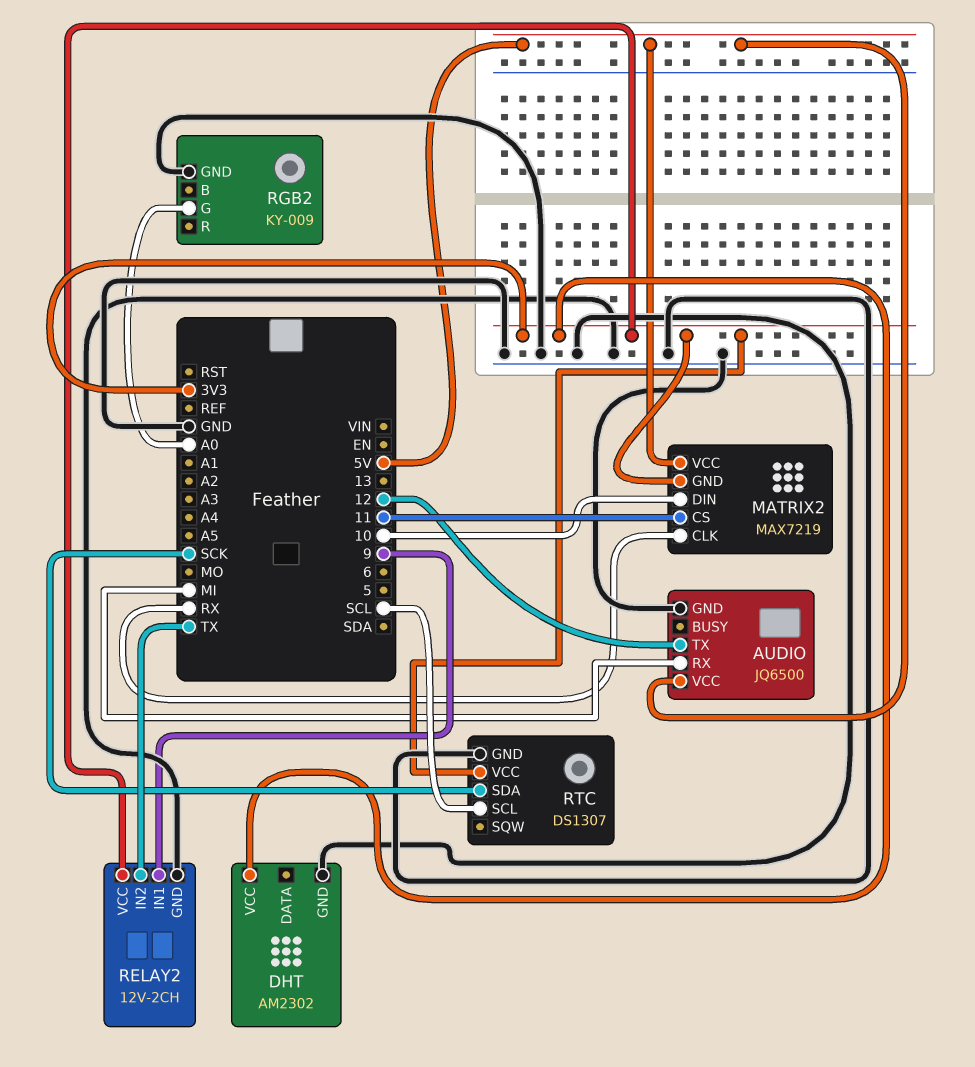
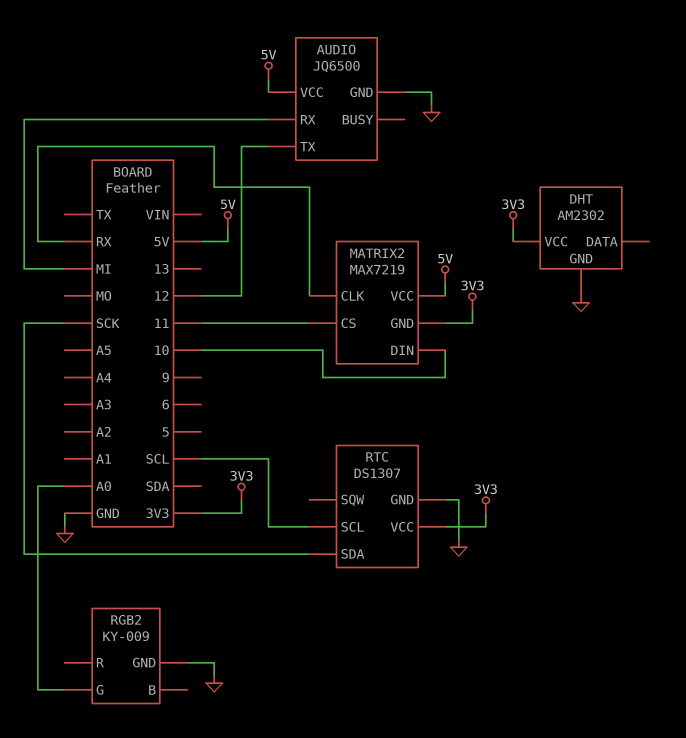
RELAY2: 12V-2CH -> none
RELAY2 pin GND: GND -> none
RELAY2 pin IN1: 9 -> none
RELAY2 pin IN2: TX -> none
RELAY2 pin VCC: 3V3 -> none

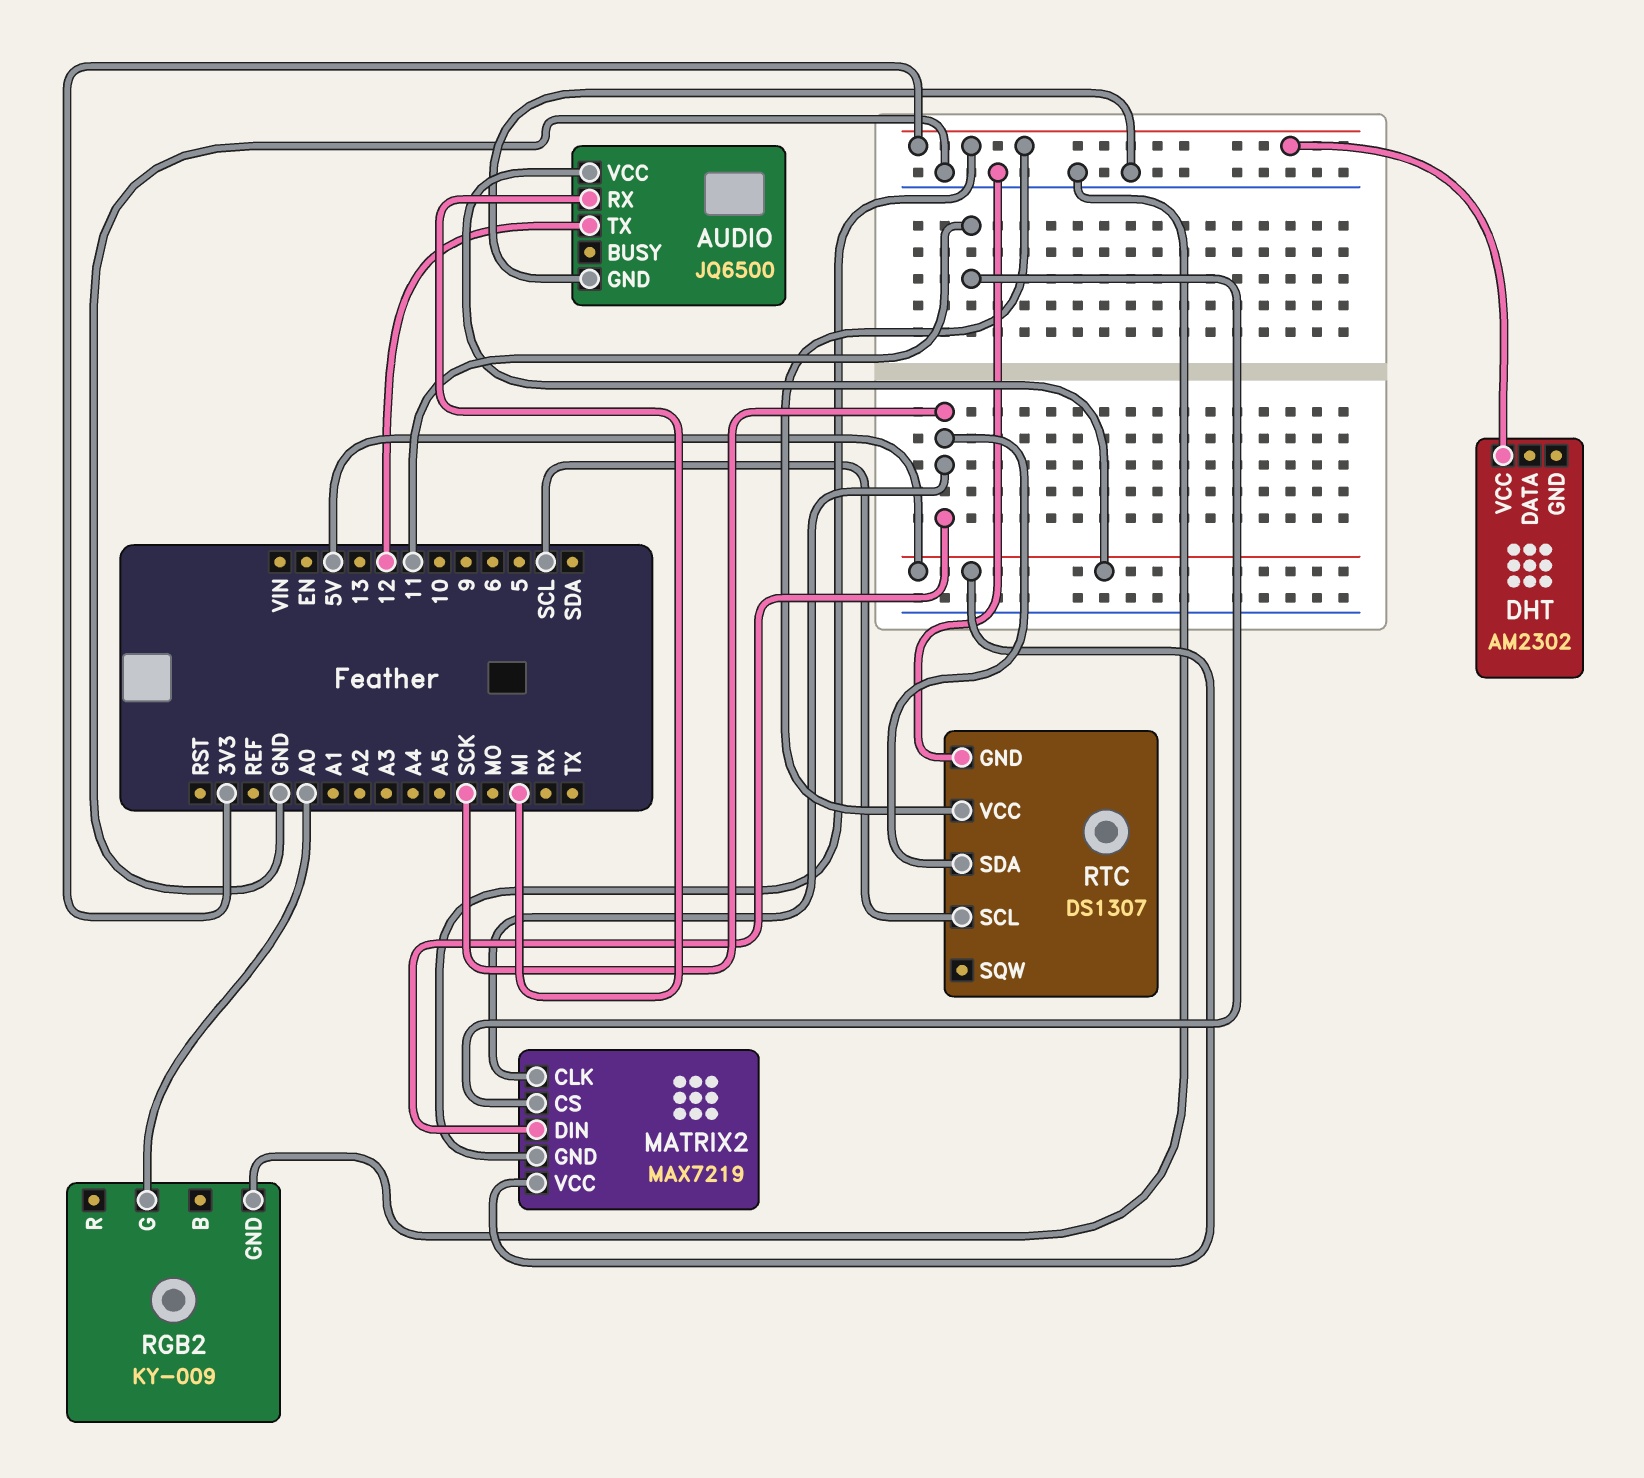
DHT pin GND: GND -> none
MATRIX2 pin CLK: RX -> SCK
MATRIX2 pin DIN: 10 -> SCK

